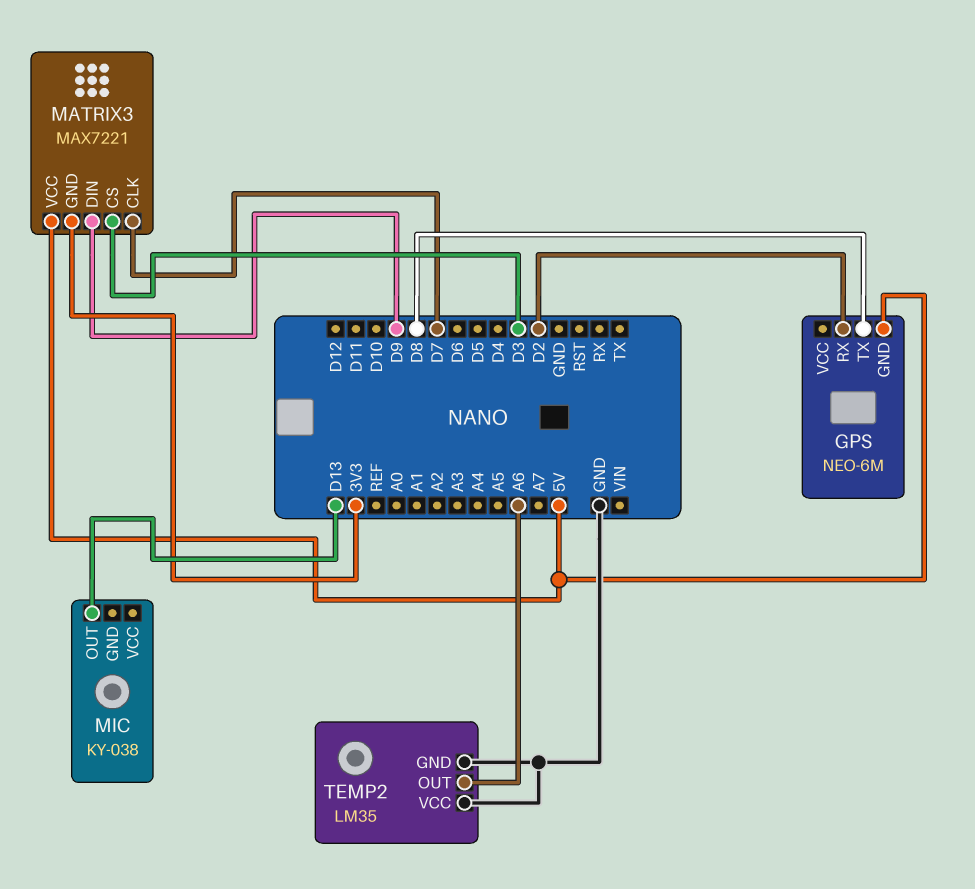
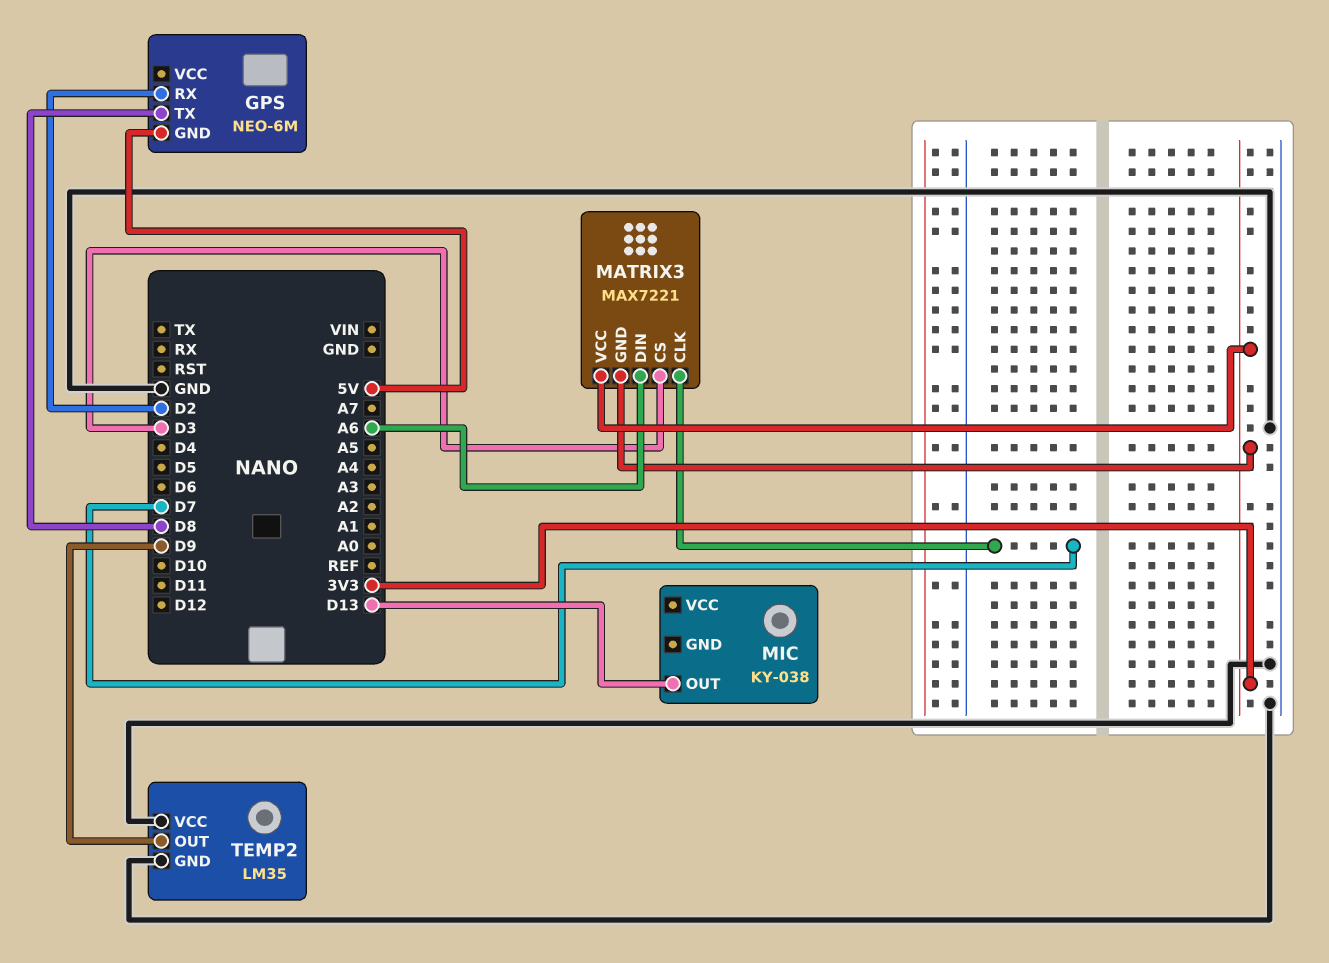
MATRIX3 pin DIN: D9 -> A6
MATRIX3 pin VCC: 5V -> 3V3
TEMP2 pin OUT: A6 -> D9

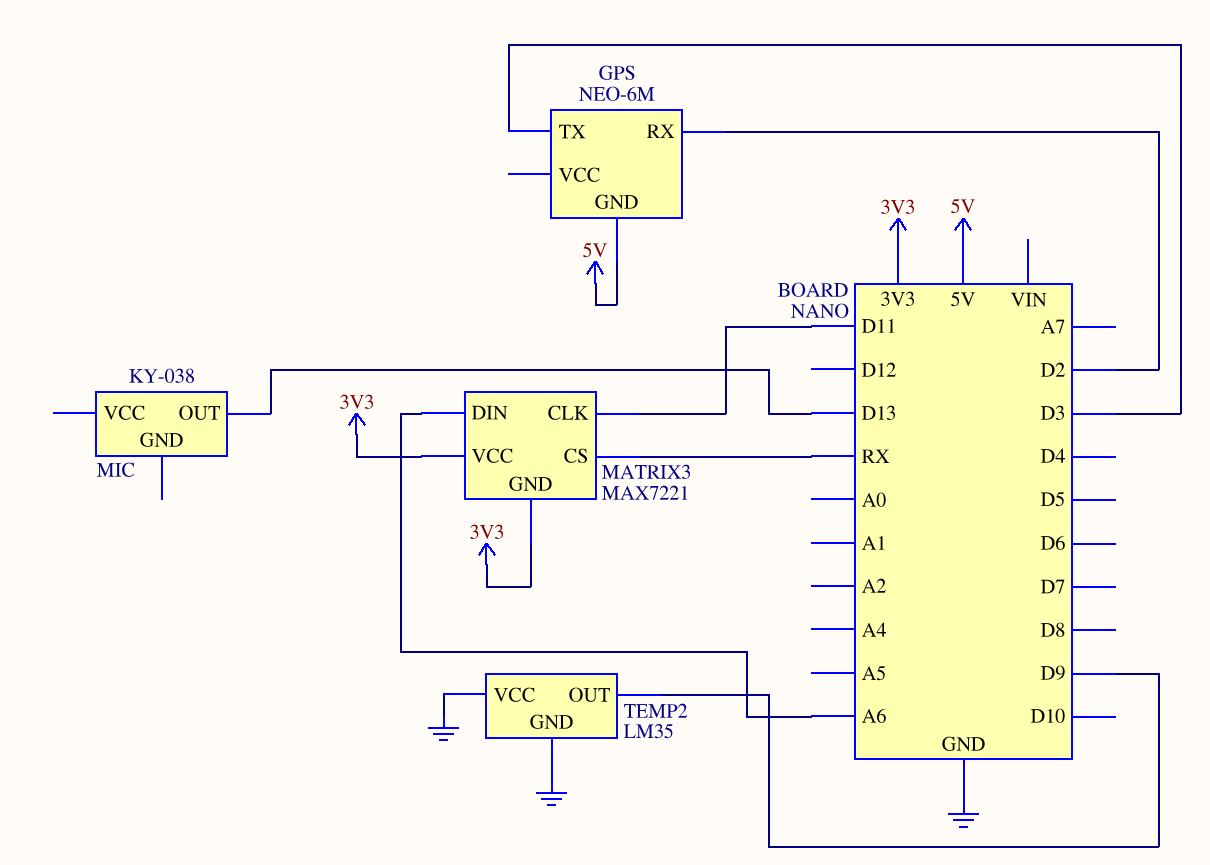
GPS pin TX: D8 -> D3
MATRIX3 pin CLK: D7 -> D11
MATRIX3 pin CS: D3 -> RX

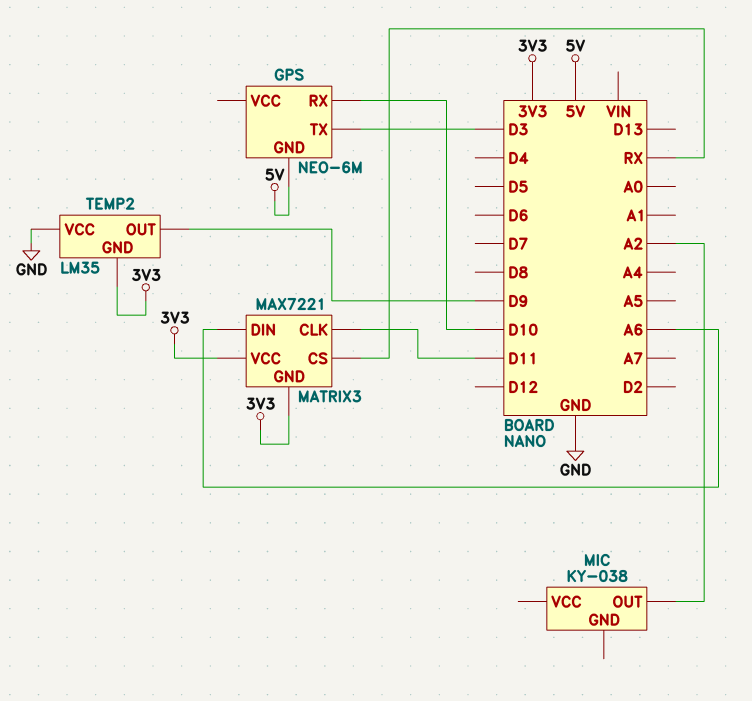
GPS pin RX: D2 -> D10
MIC pin OUT: D13 -> A2
TEMP2 pin GND: GND -> 3V3

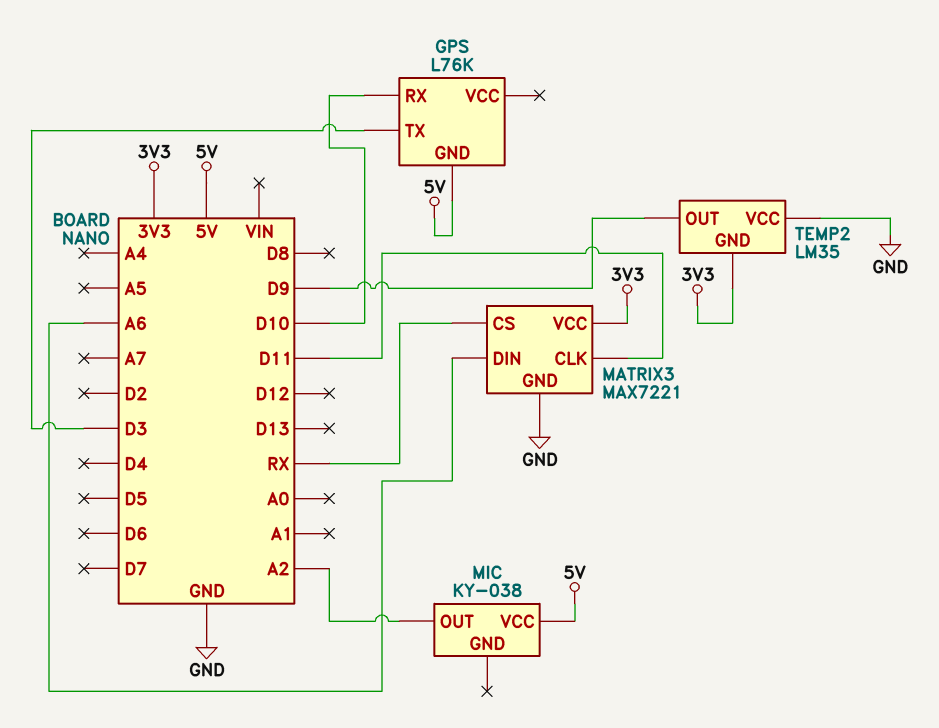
GPS: NEO-6M -> L76K
MATRIX3 pin GND: 3V3 -> GND
MIC pin VCC: none -> 5V

